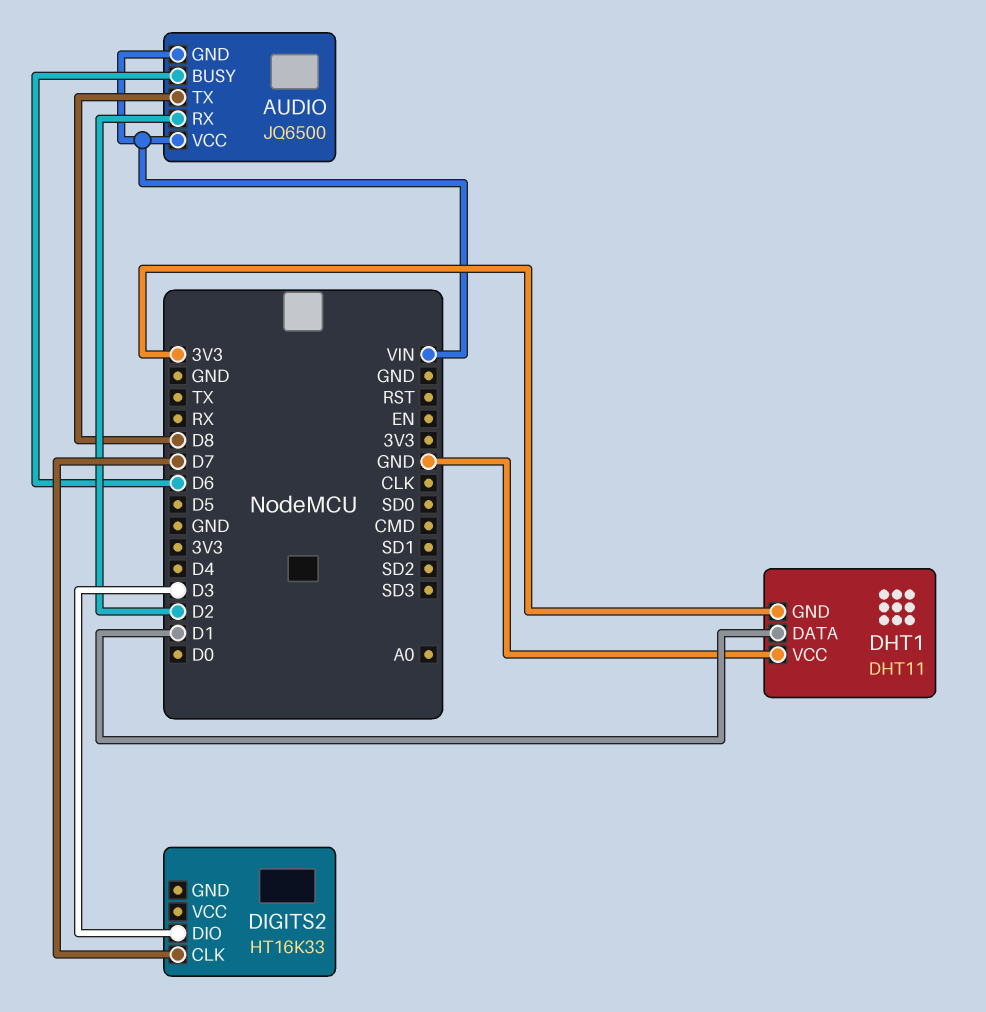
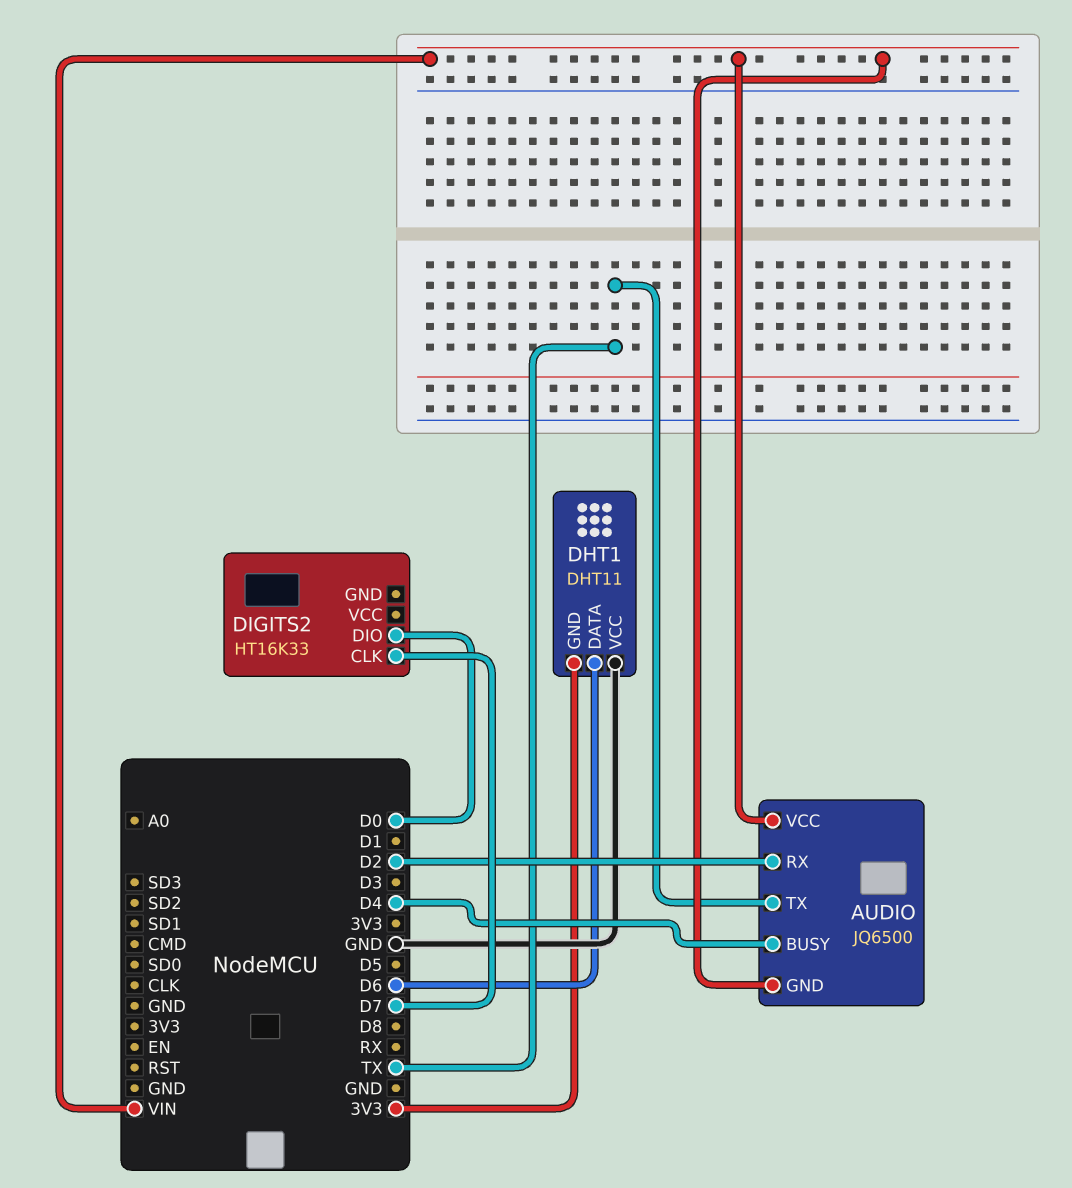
AUDIO pin BUSY: D6 -> D4
AUDIO pin TX: D8 -> TX
DHT1 pin DATA: D1 -> D6
DIGITS2 pin DIO: D3 -> D0

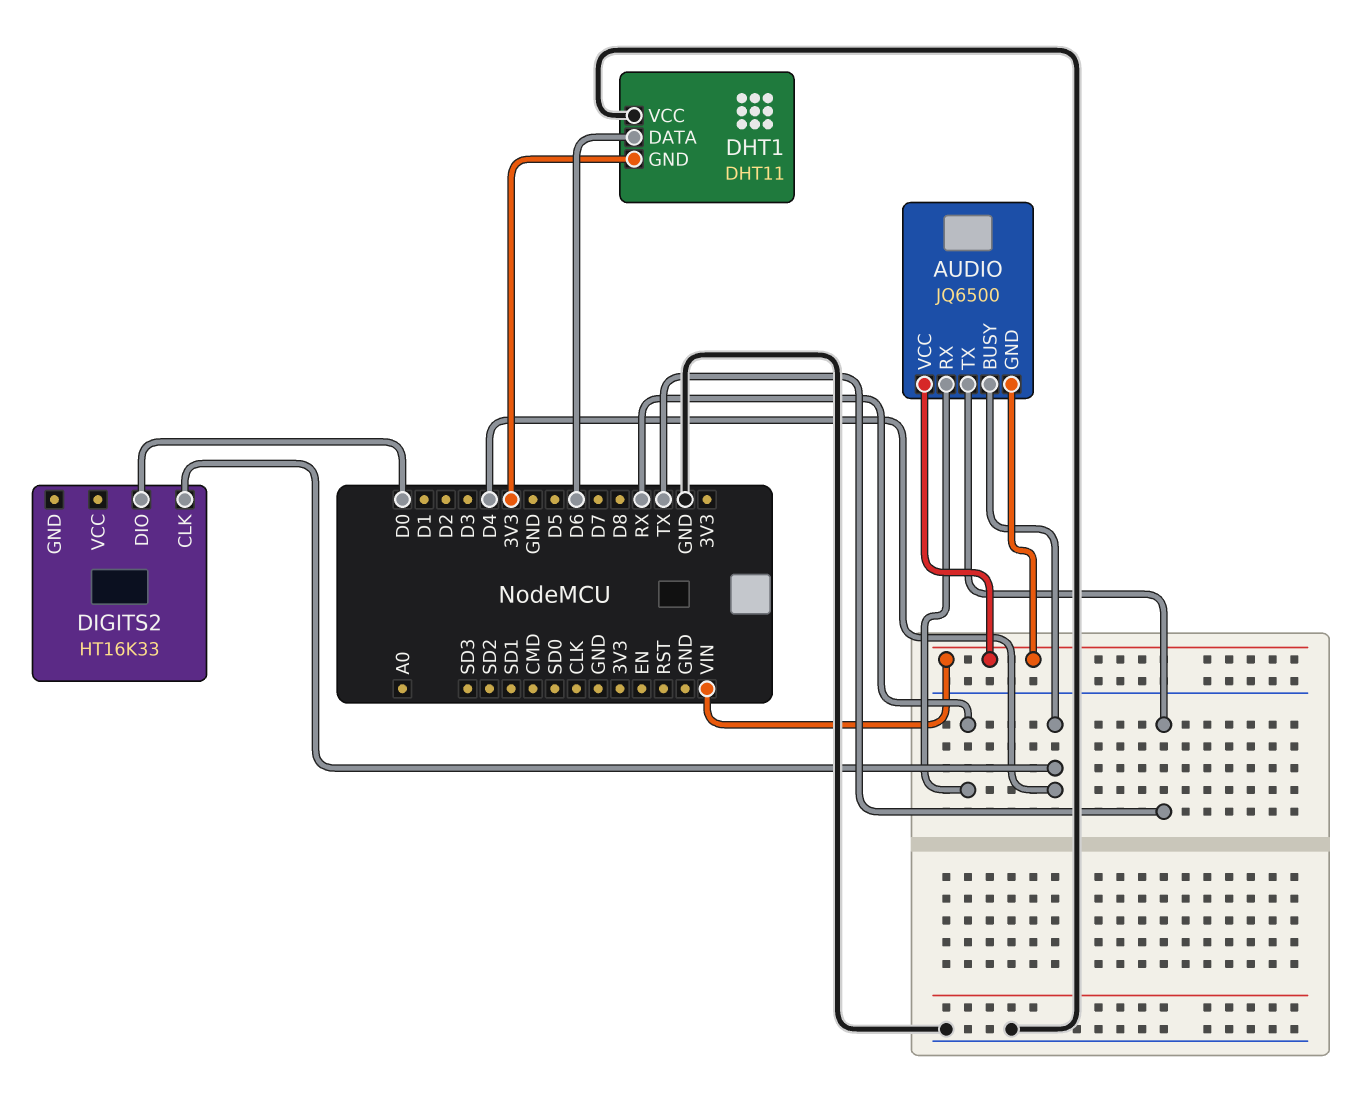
AUDIO pin RX: D2 -> RX
DIGITS2 pin CLK: D7 -> D4

